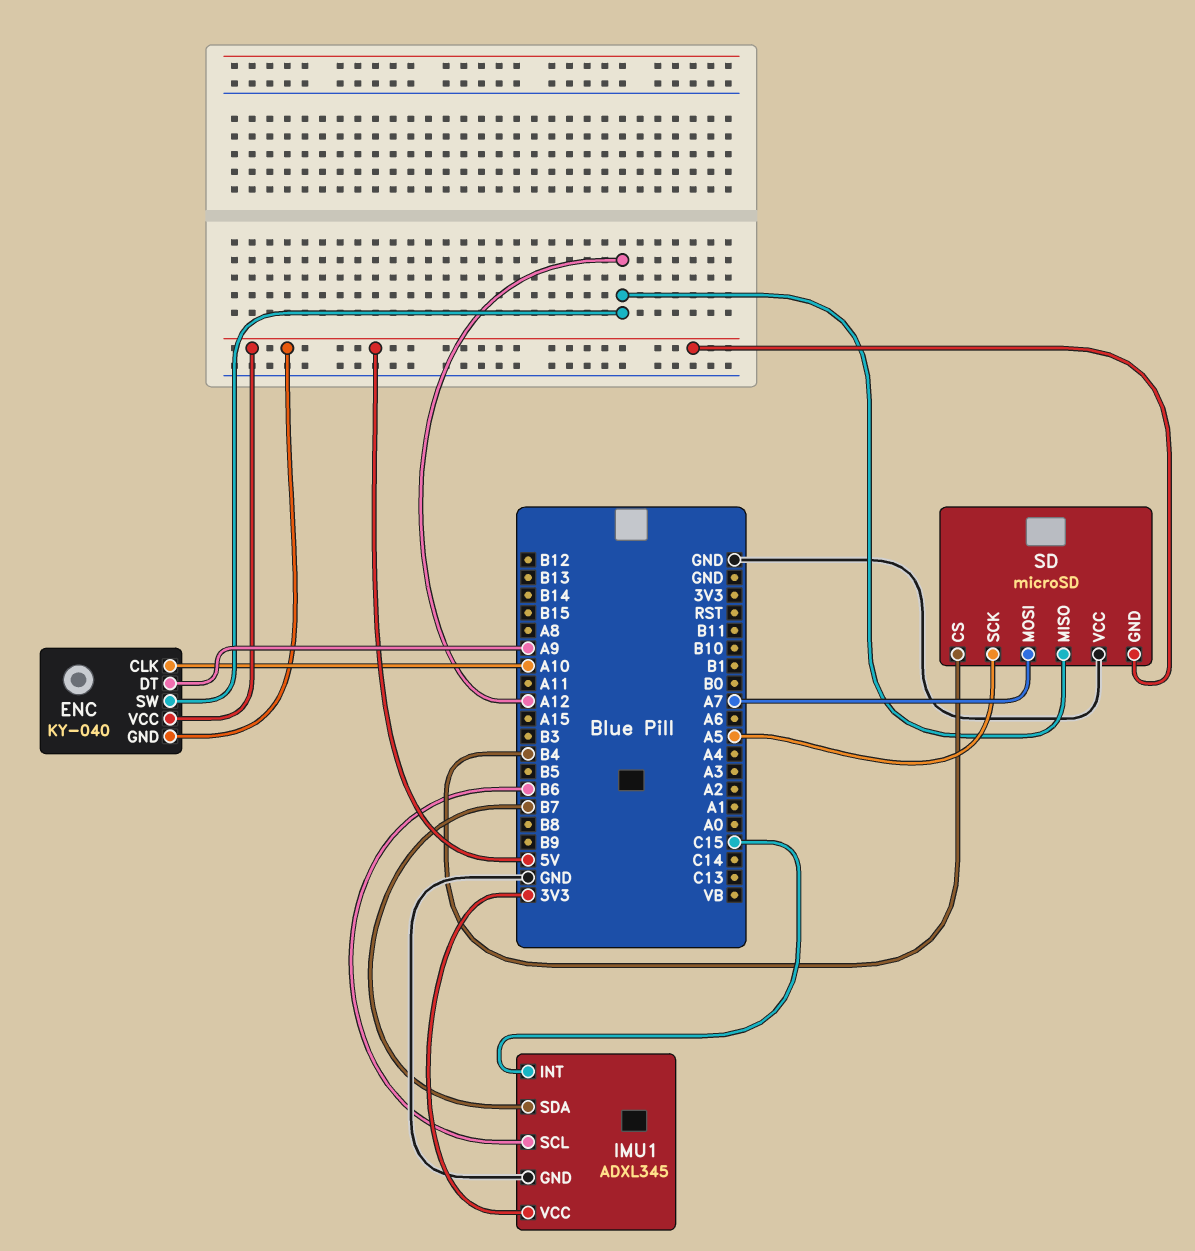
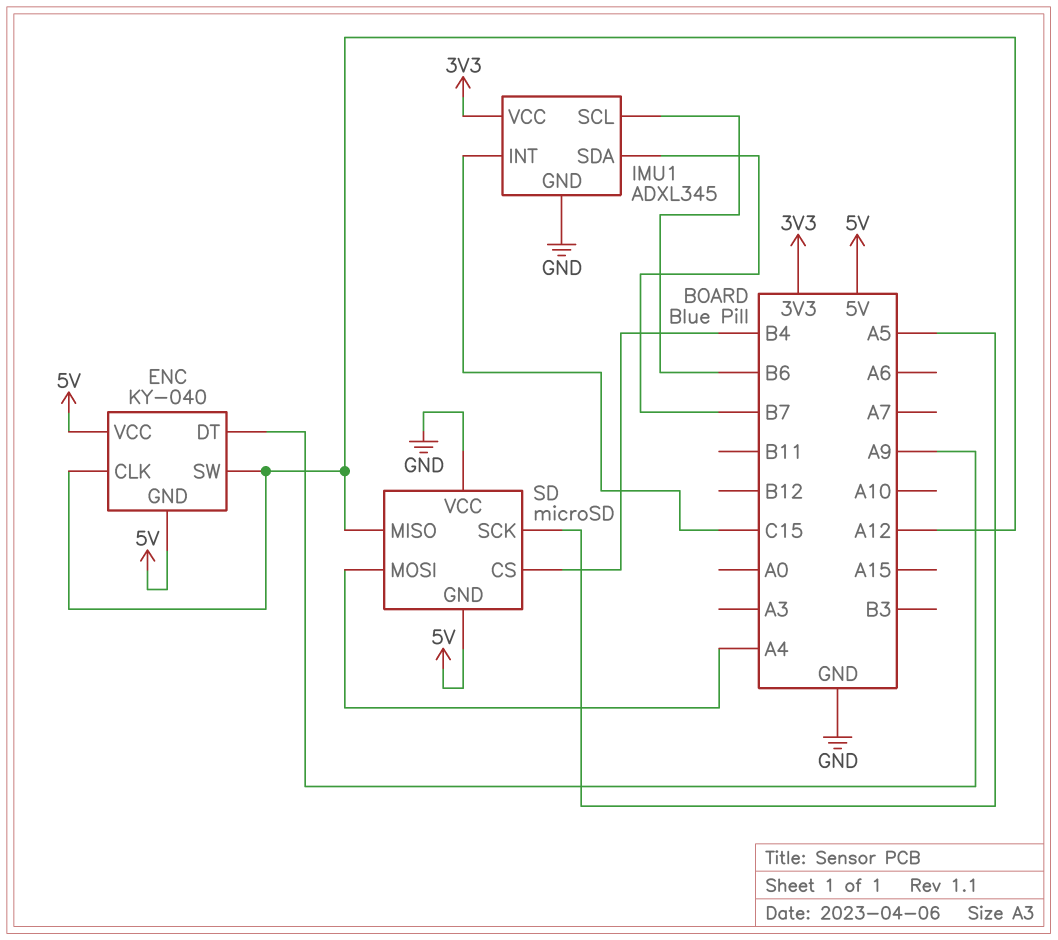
ENC pin CLK: A10 -> A12
SD pin MOSI: A7 -> A4

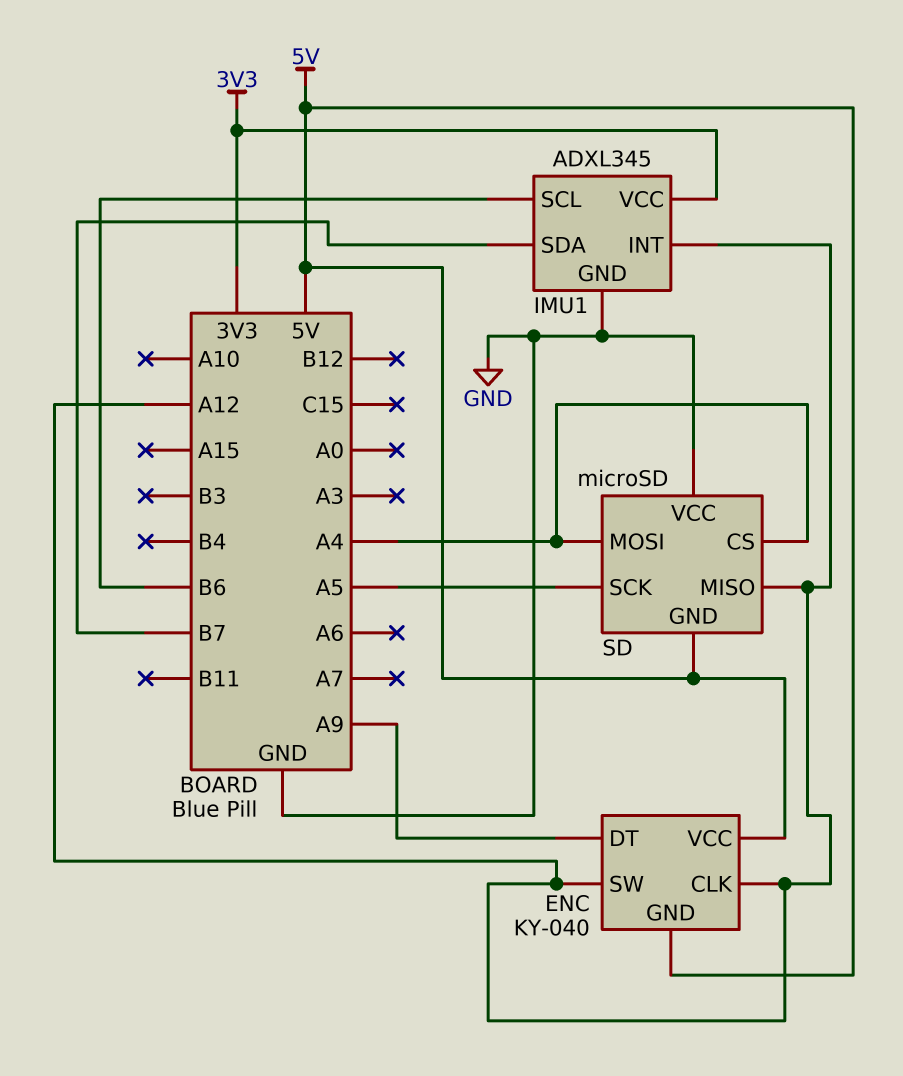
IMU1 pin INT: C15 -> A12
SD pin CS: B4 -> A4

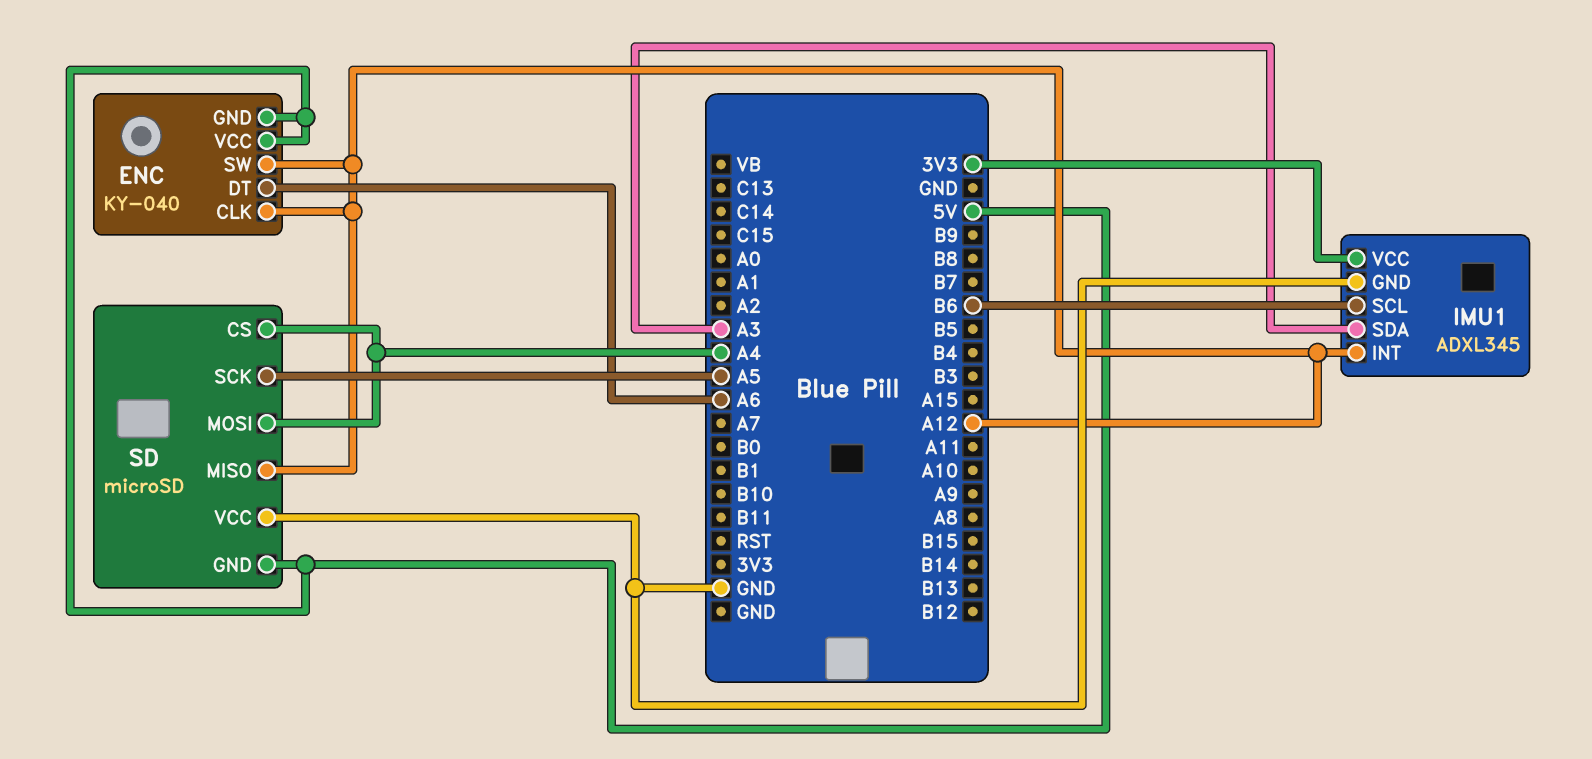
ENC pin DT: A9 -> A6
IMU1 pin SDA: B7 -> A3

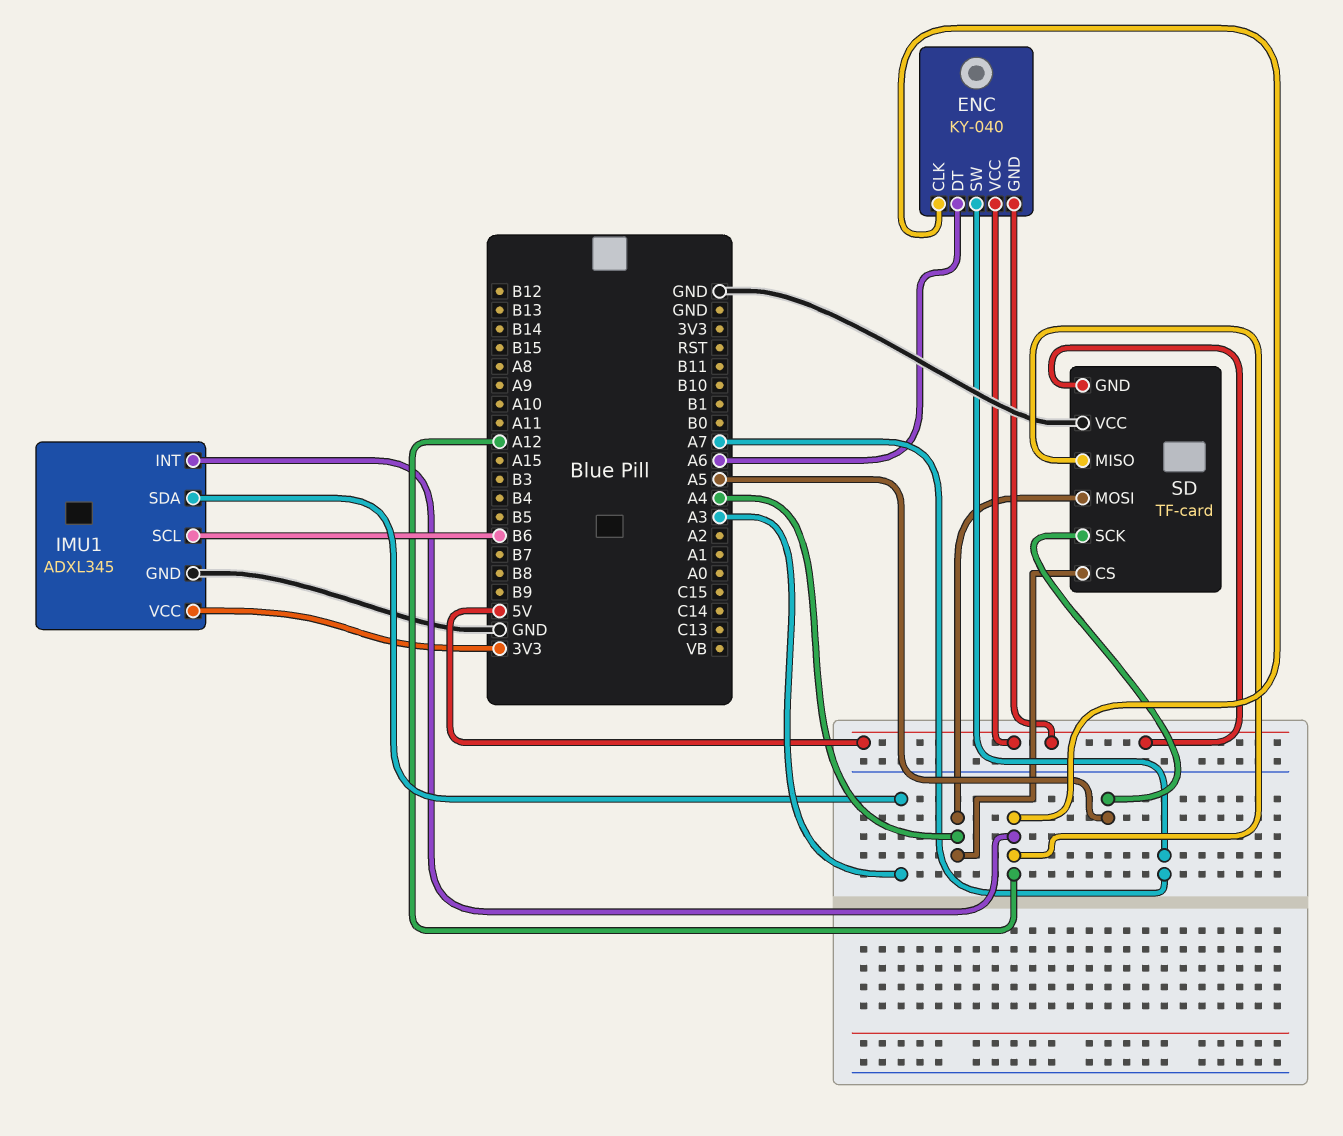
ENC pin SW: A12 -> A7
SD: microSD -> TF-card

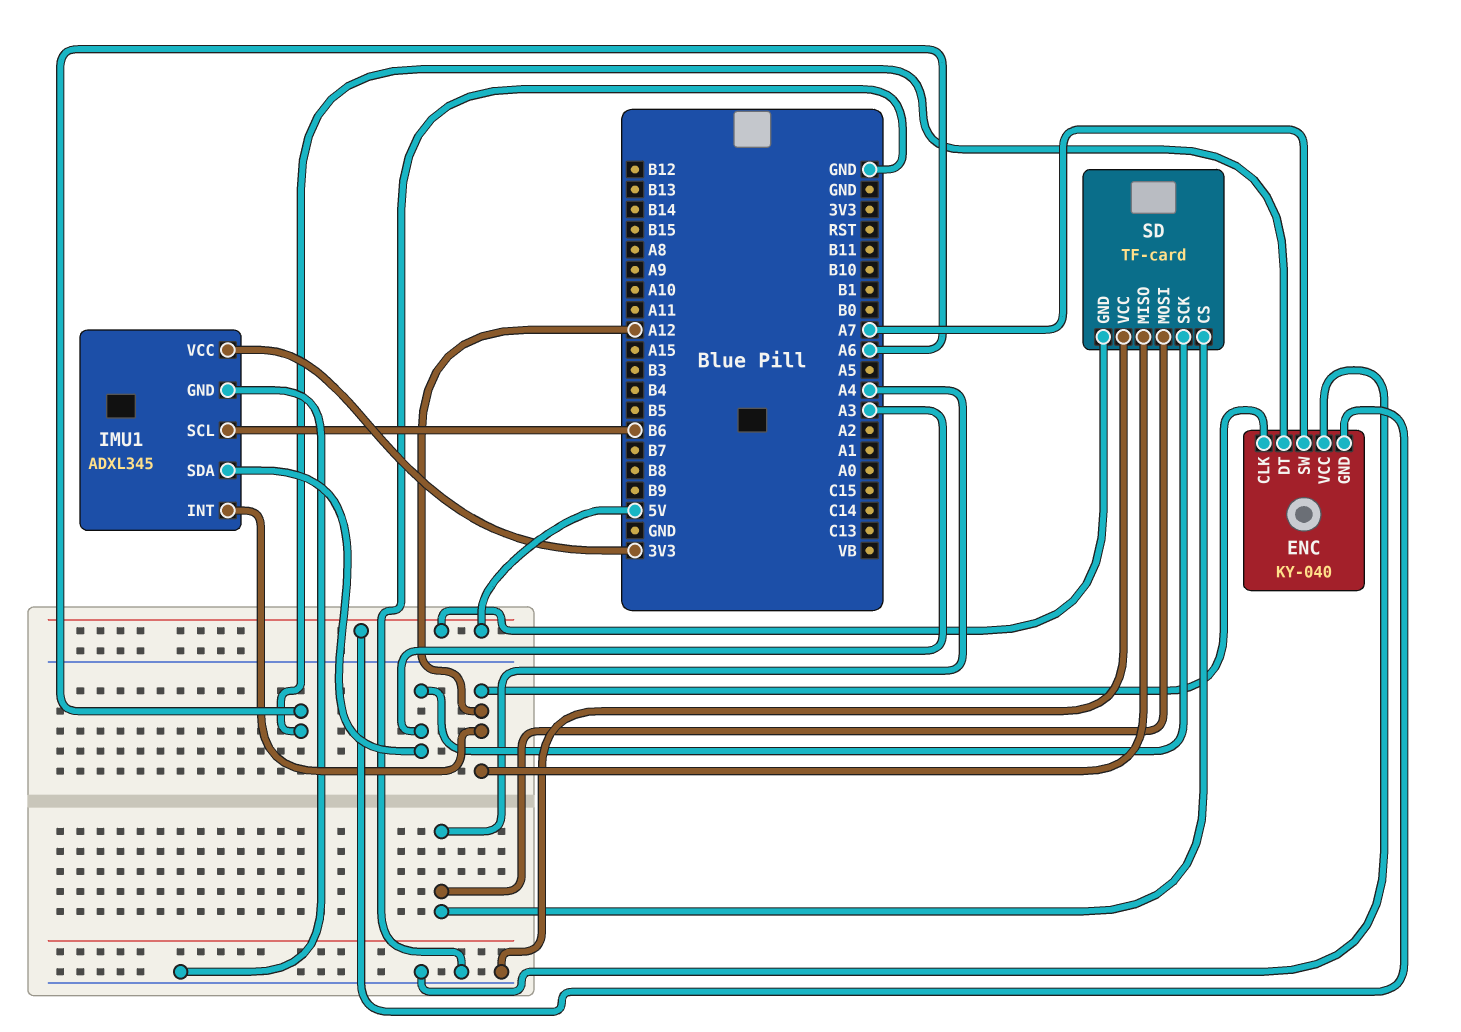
ENC pin VCC: 5V -> GND
SD pin SCK: A5 -> A3

